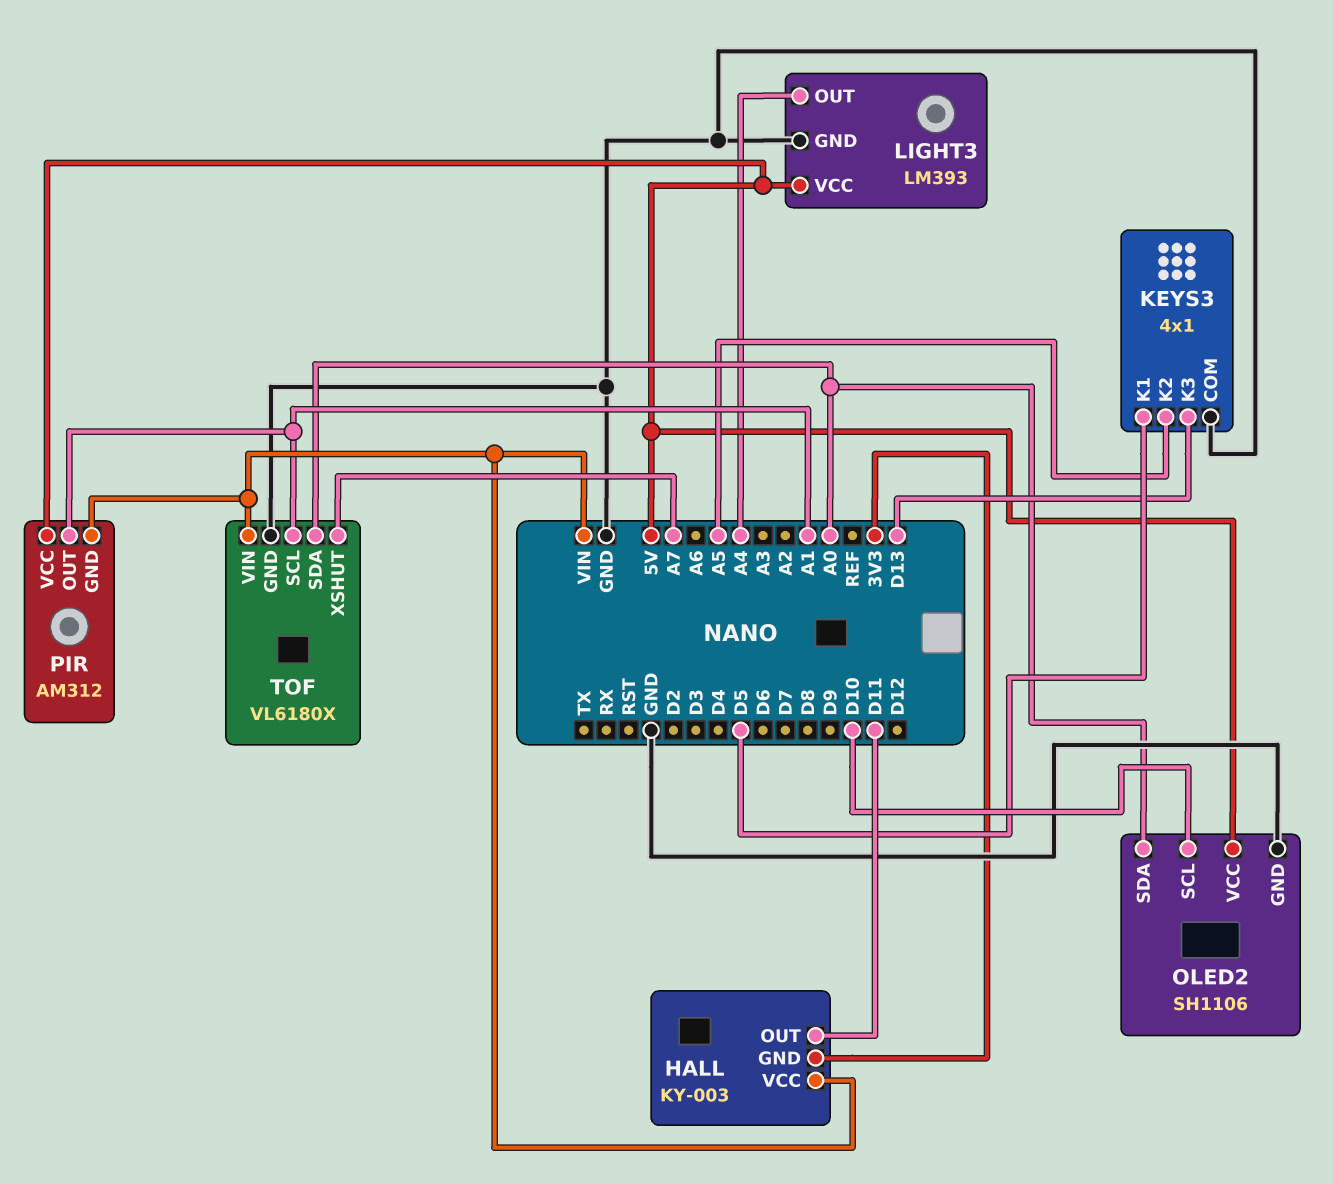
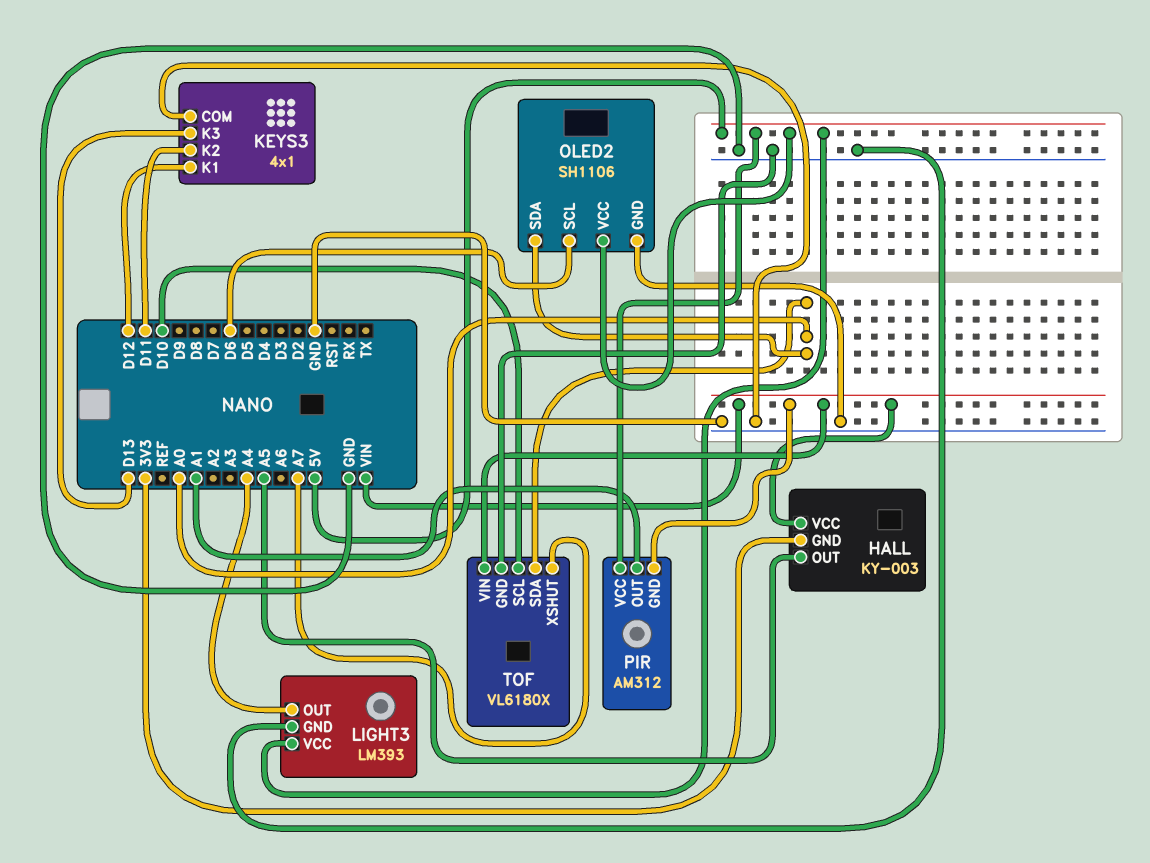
HALL pin OUT: D11 -> A5
KEYS3 pin K1: D5 -> D12
KEYS3 pin K2: A5 -> D11
OLED2 pin SCL: D10 -> D6
TOF pin SCL: A1 -> D10

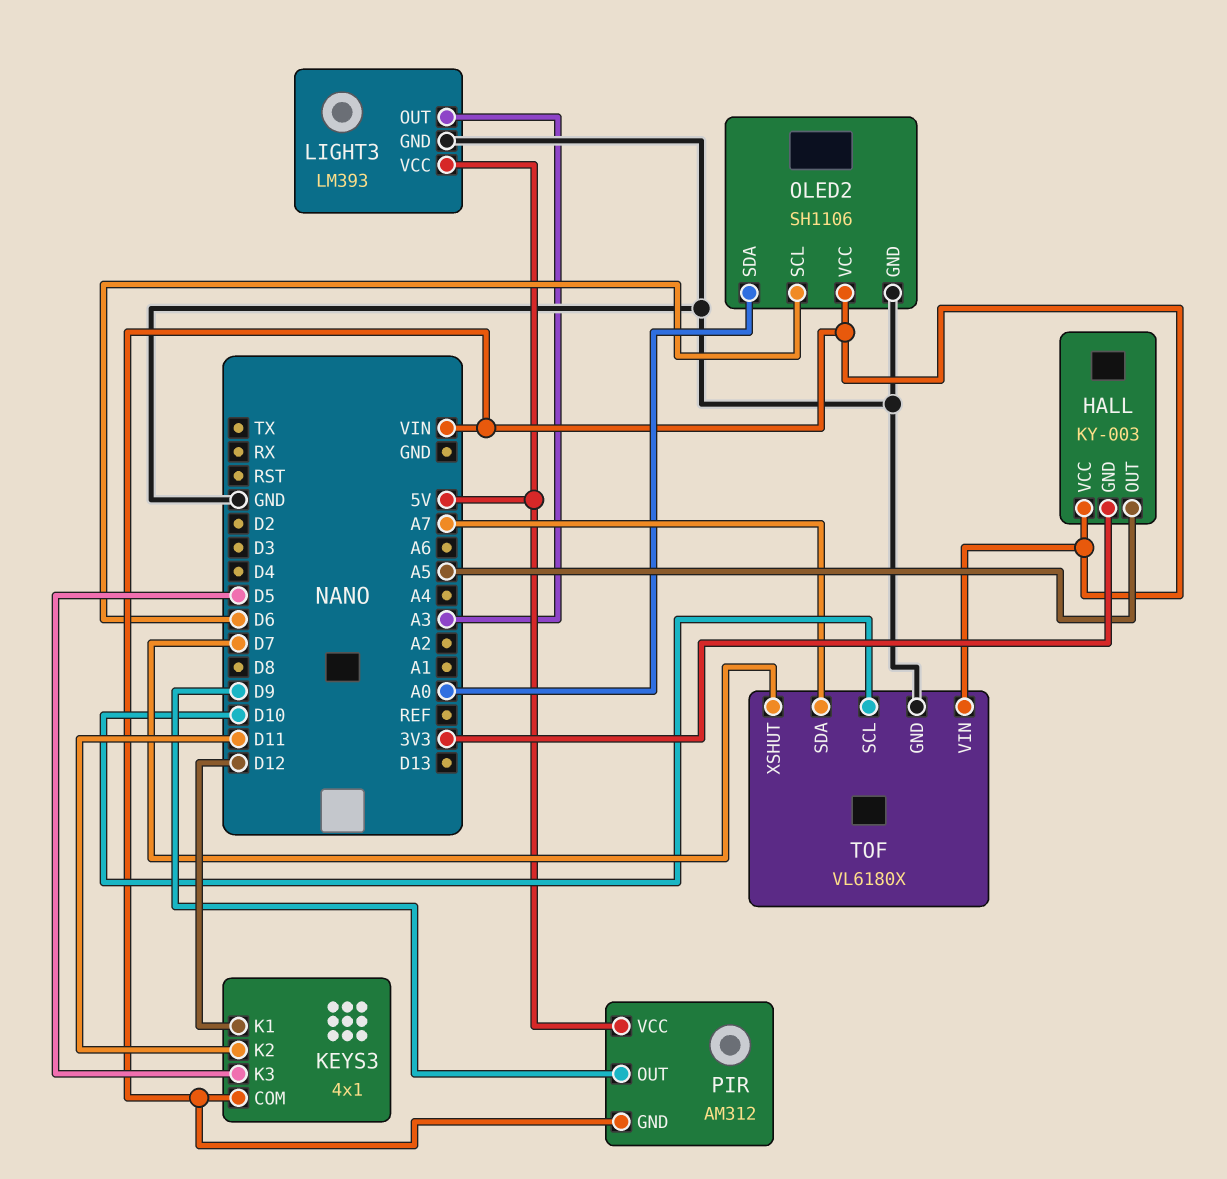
KEYS3 pin COM: GND -> VIN
KEYS3 pin K3: D13 -> D5
LIGHT3 pin OUT: A4 -> A3
OLED2 pin VCC: 5V -> VIN
PIR pin OUT: A1 -> D9
TOF pin SDA: A0 -> A7
TOF pin XSHUT: A7 -> D7

